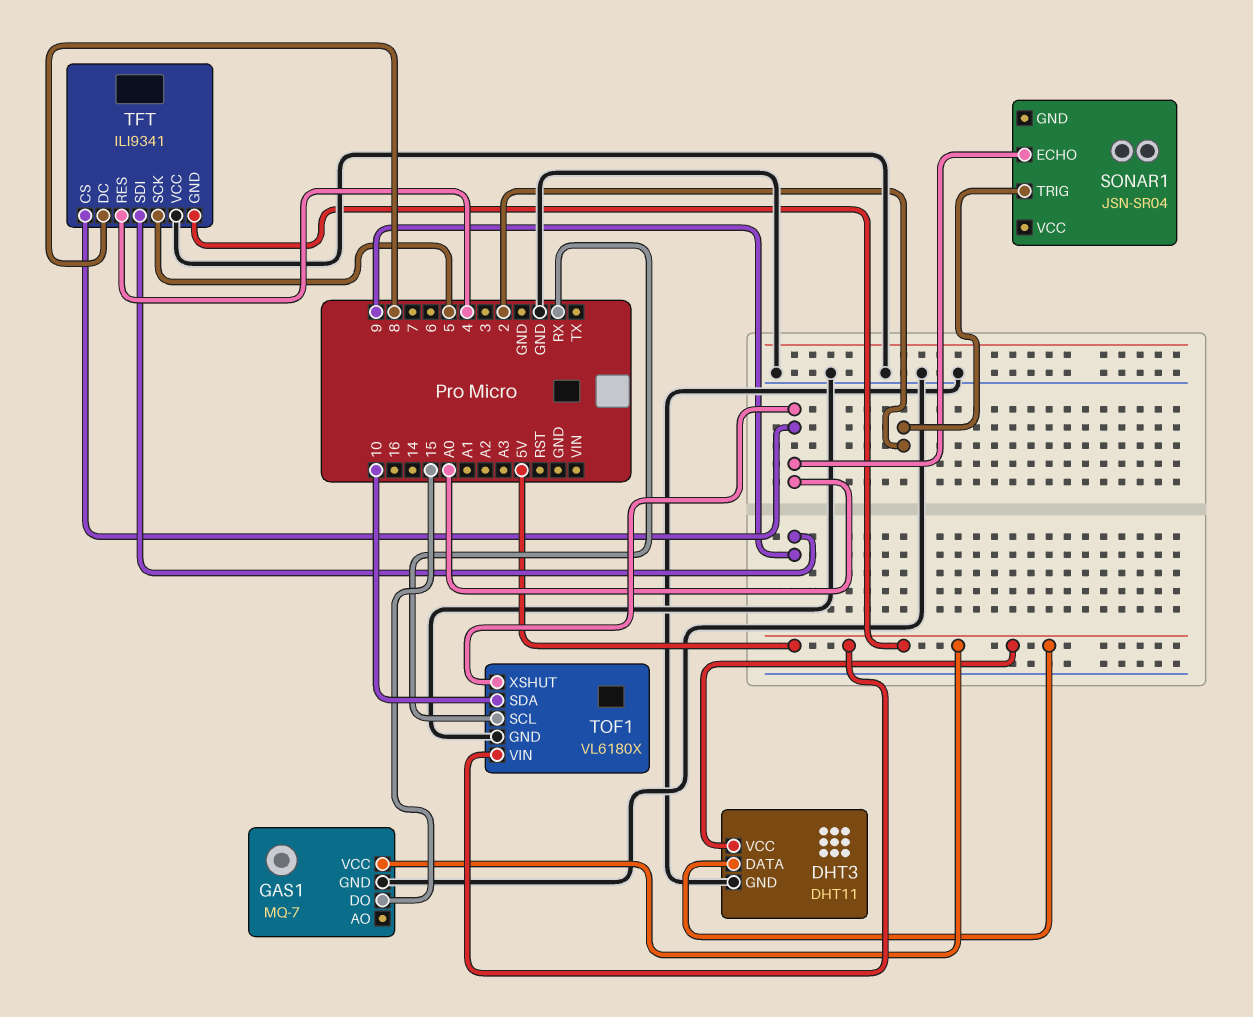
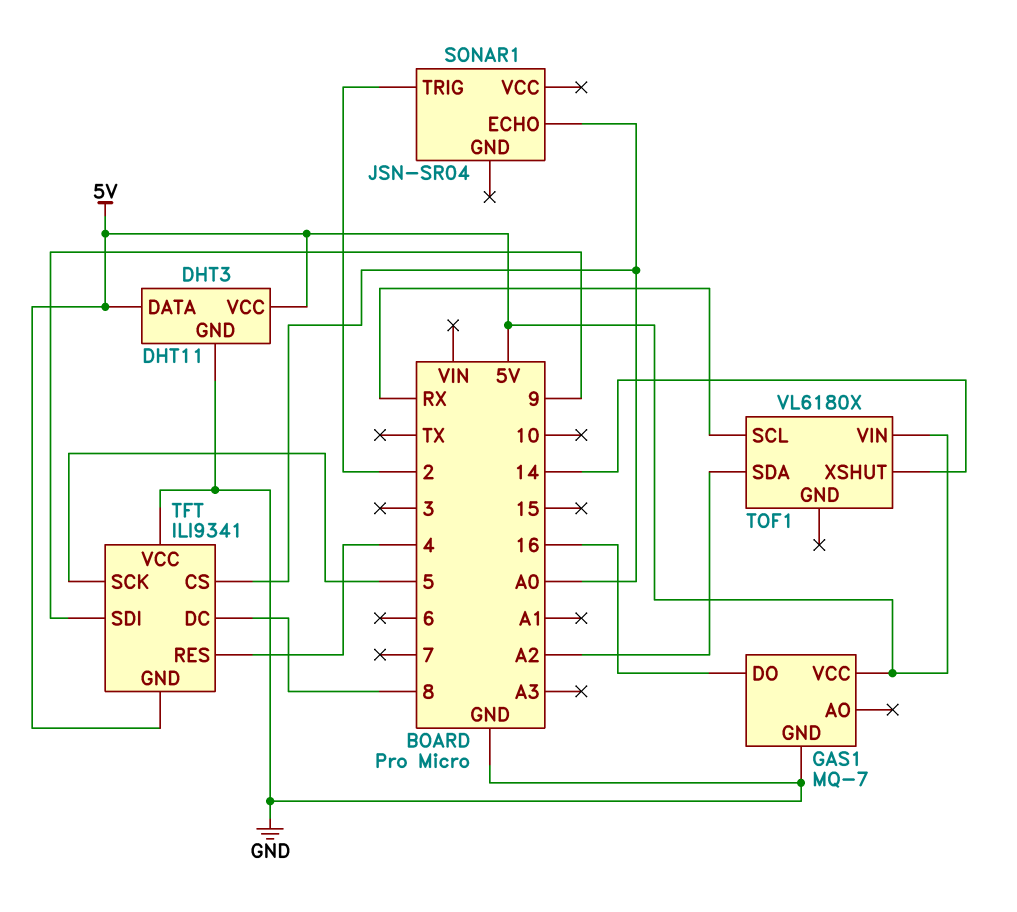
GAS1 pin DO: 15 -> 16
TOF1 pin GND: GND -> none
TOF1 pin SDA: 10 -> A2
TOF1 pin XSHUT: A0 -> 14

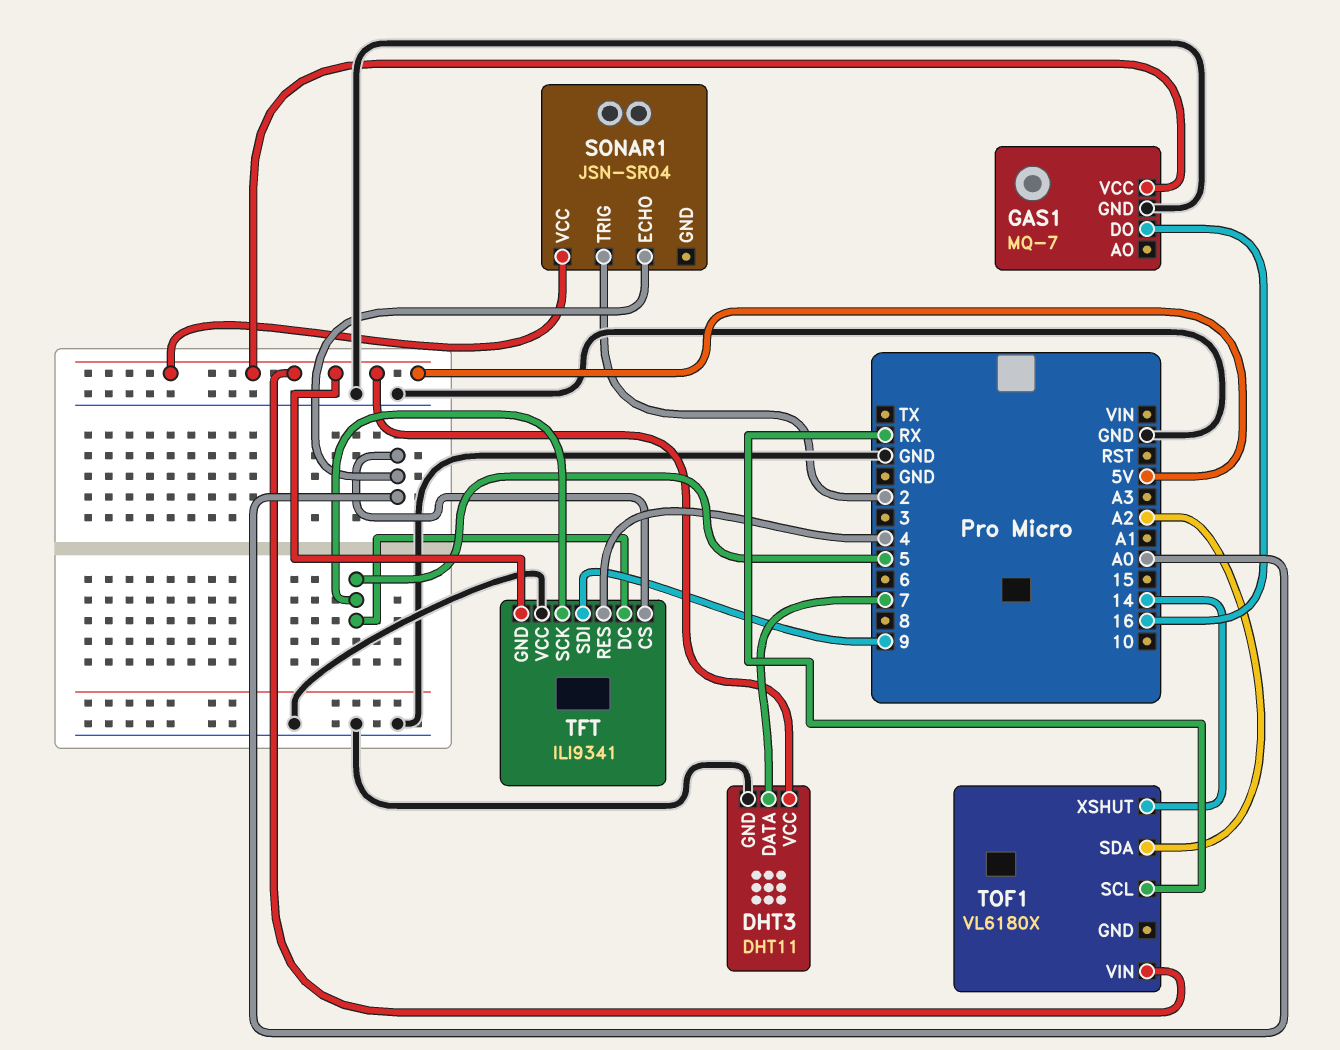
DHT3 pin DATA: 5V -> 7
SONAR1 pin VCC: none -> 5V
TFT pin DC: 8 -> 5

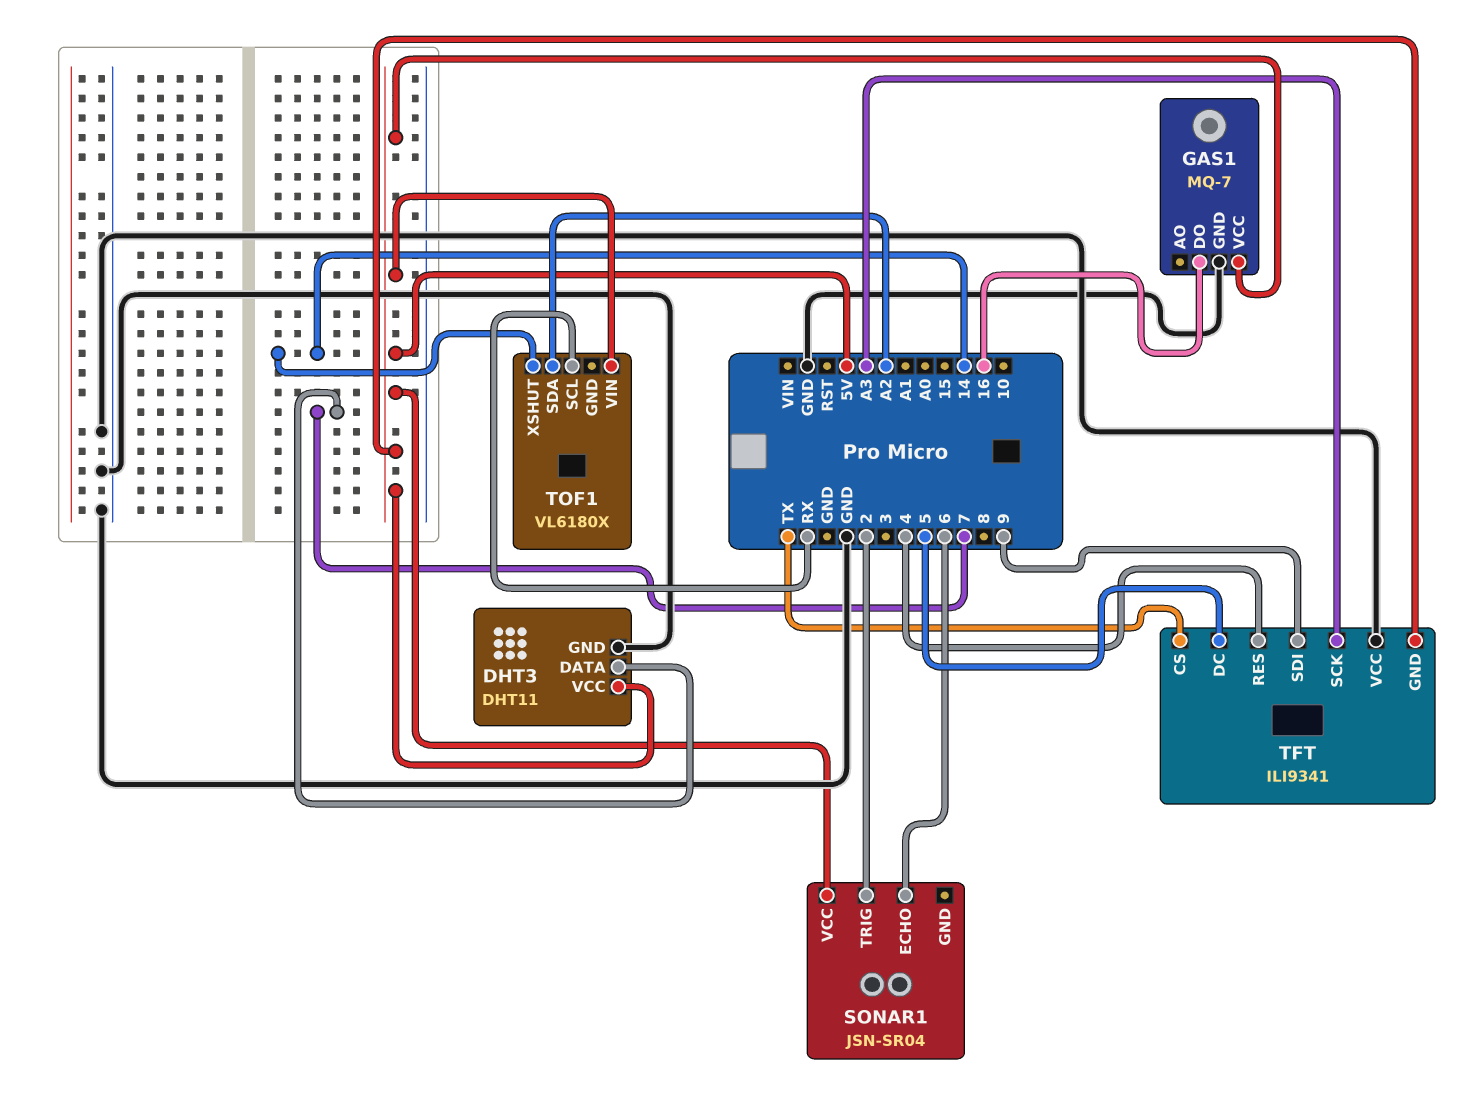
SONAR1 pin ECHO: A0 -> 6
TFT pin CS: A0 -> TX
TFT pin SCK: 5 -> A3

